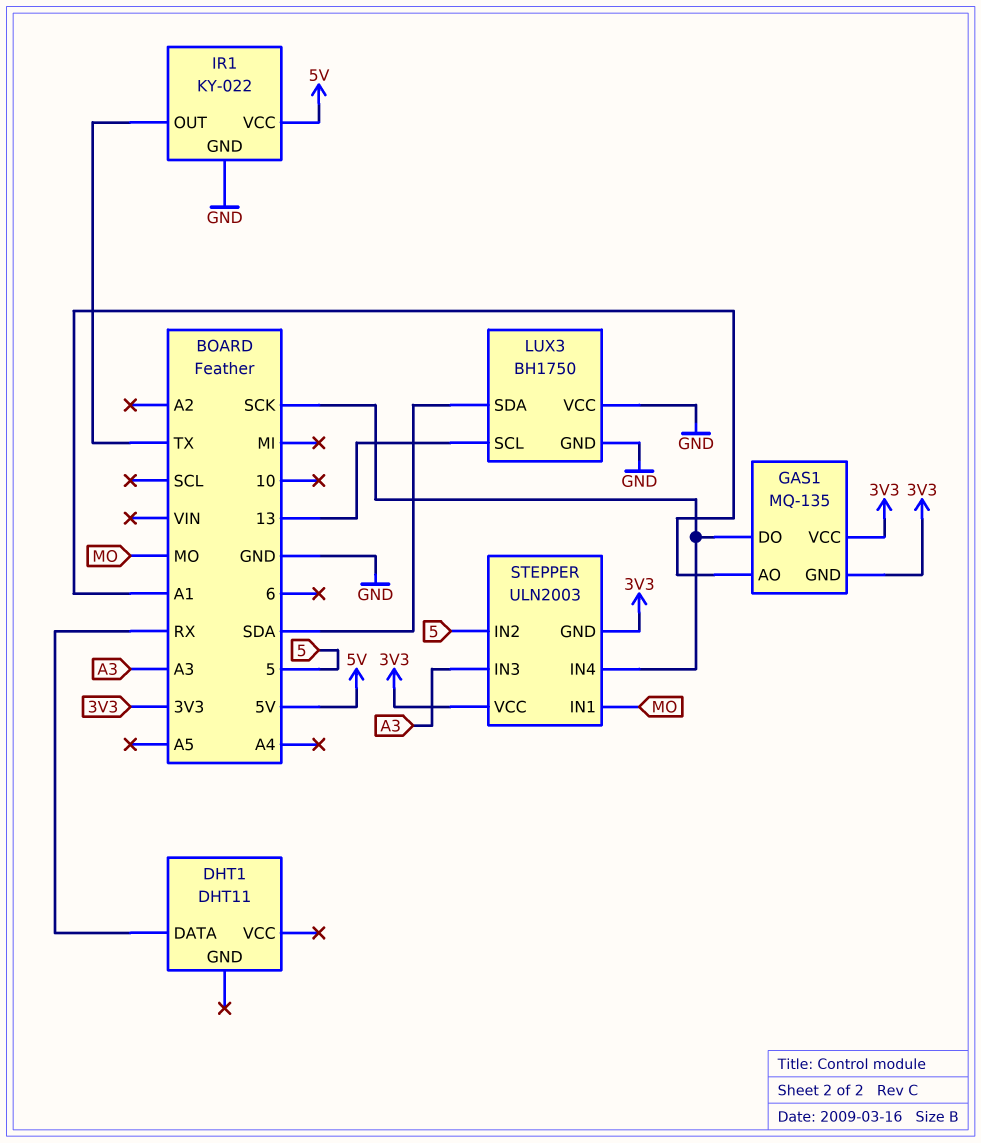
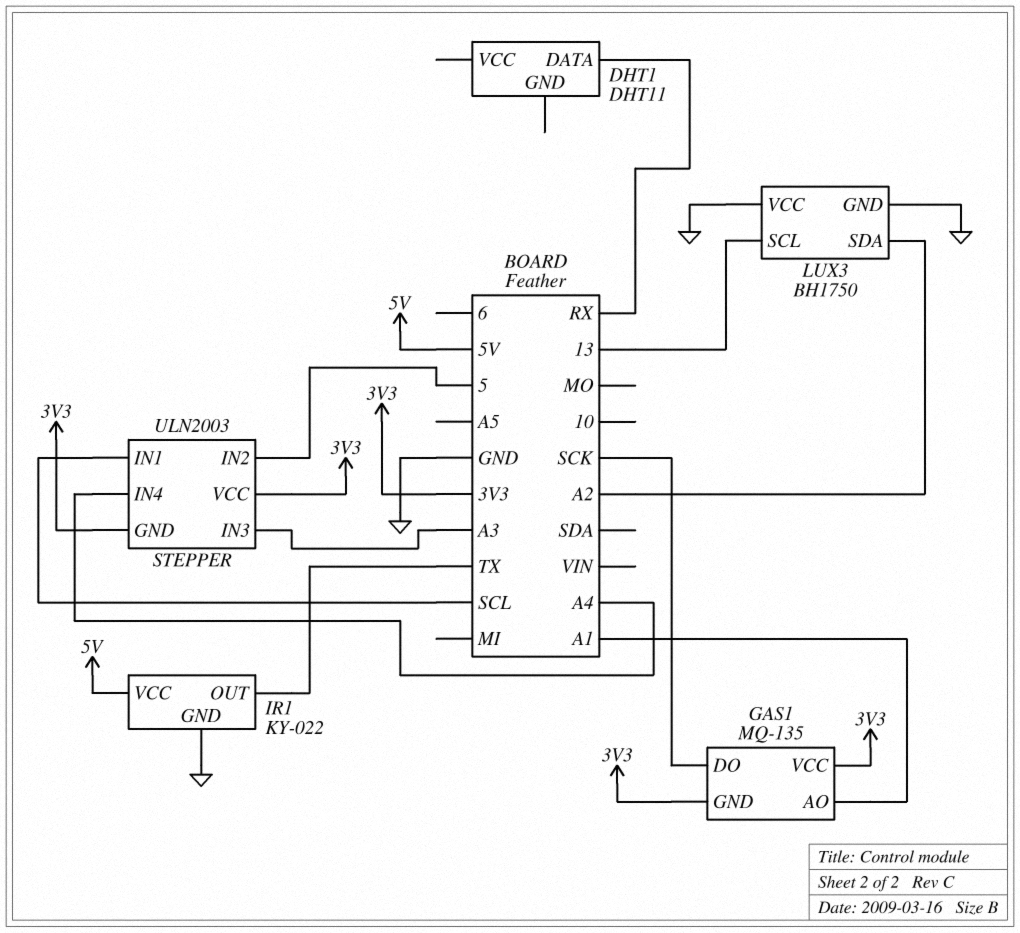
LUX3 pin SDA: SDA -> A2
STEPPER pin IN1: MO -> SCL
STEPPER pin IN4: SCK -> A4

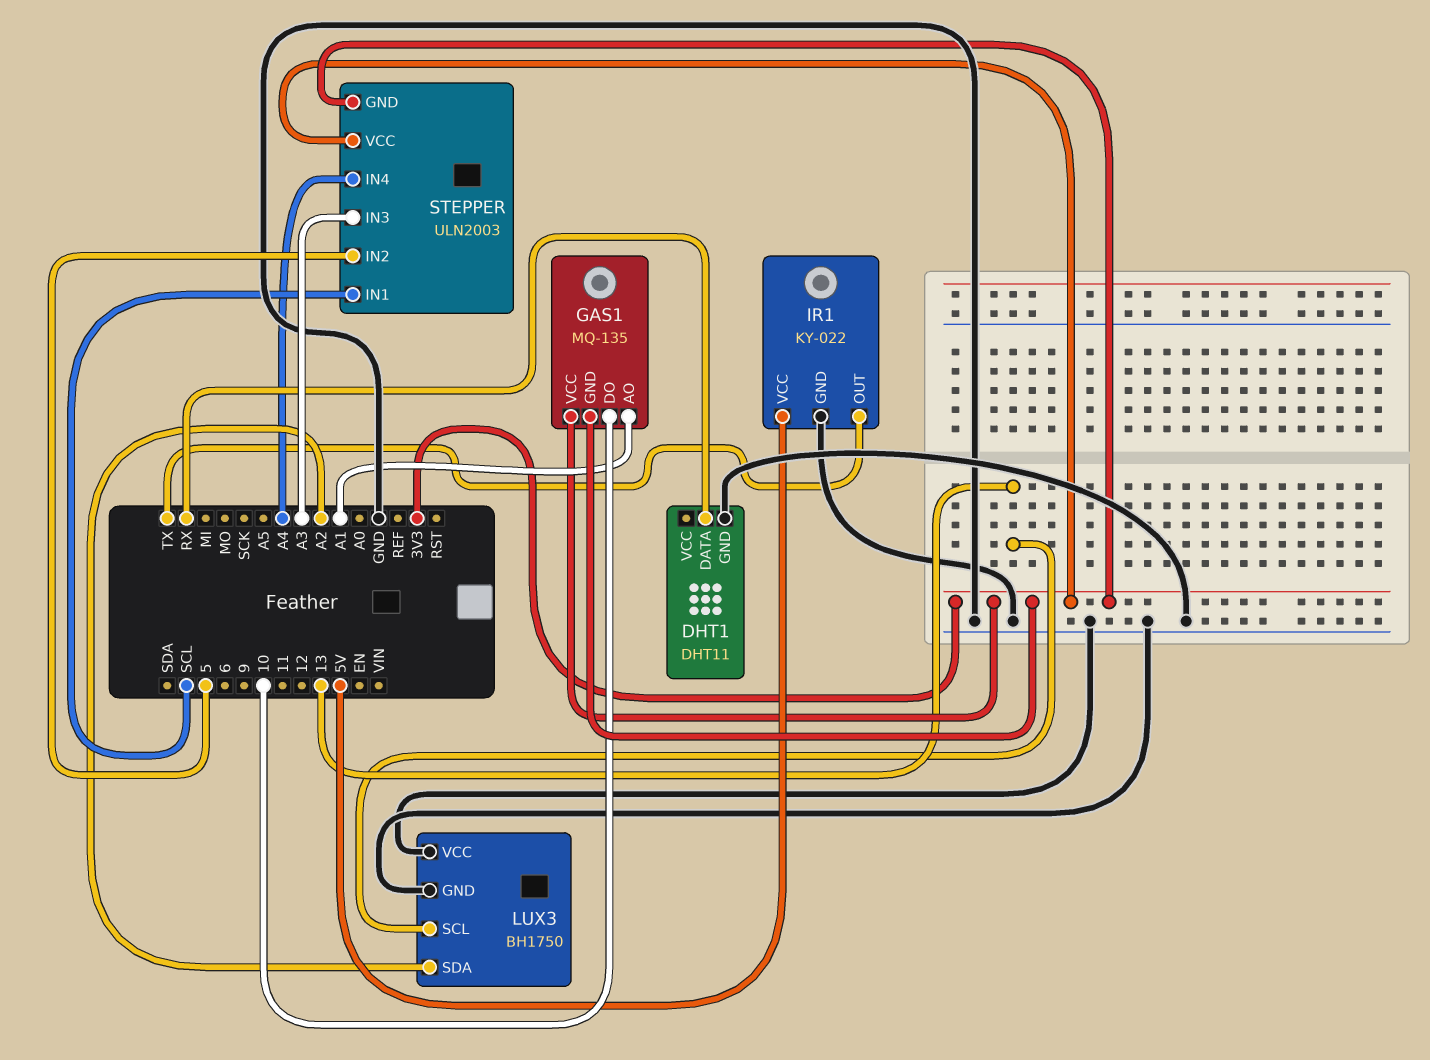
DHT1 pin GND: none -> GND
GAS1 pin DO: SCK -> 10

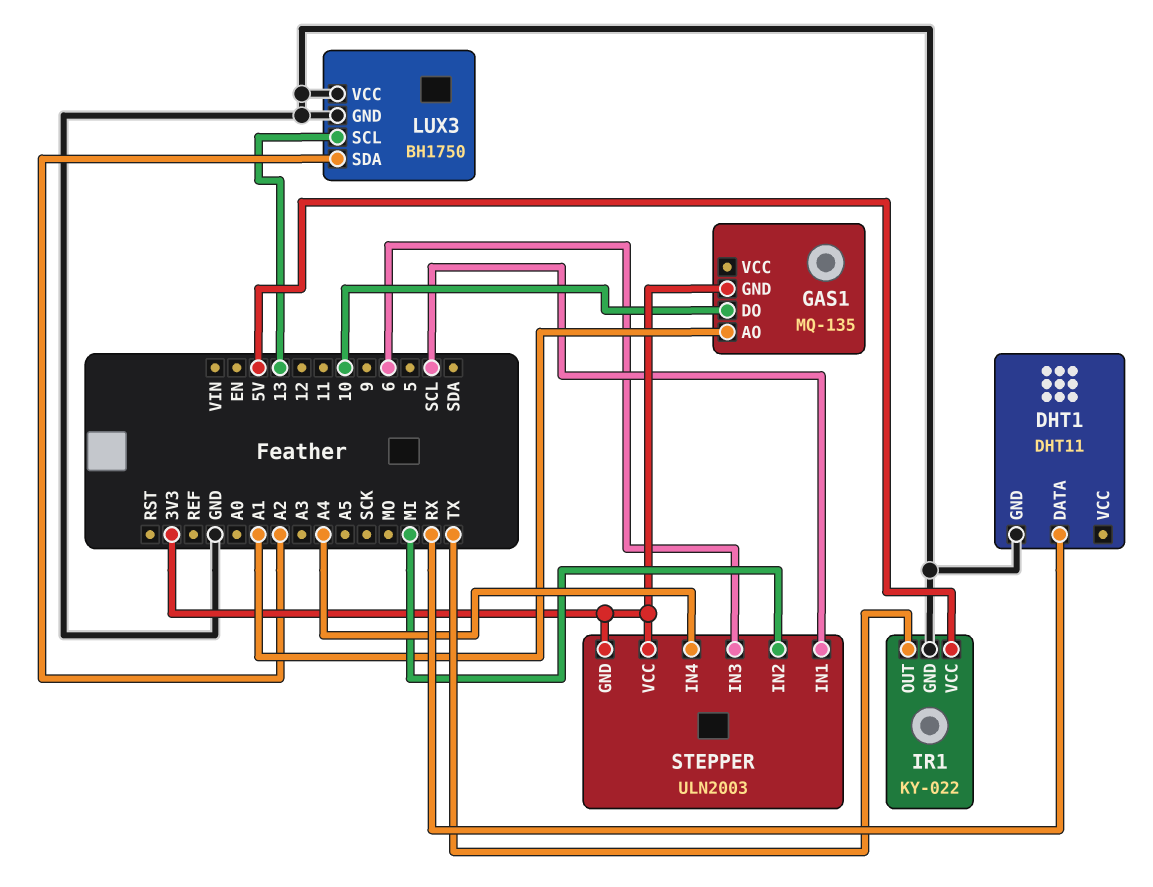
GAS1 pin VCC: 3V3 -> none
STEPPER pin IN2: 5 -> MI
STEPPER pin IN3: A3 -> 6

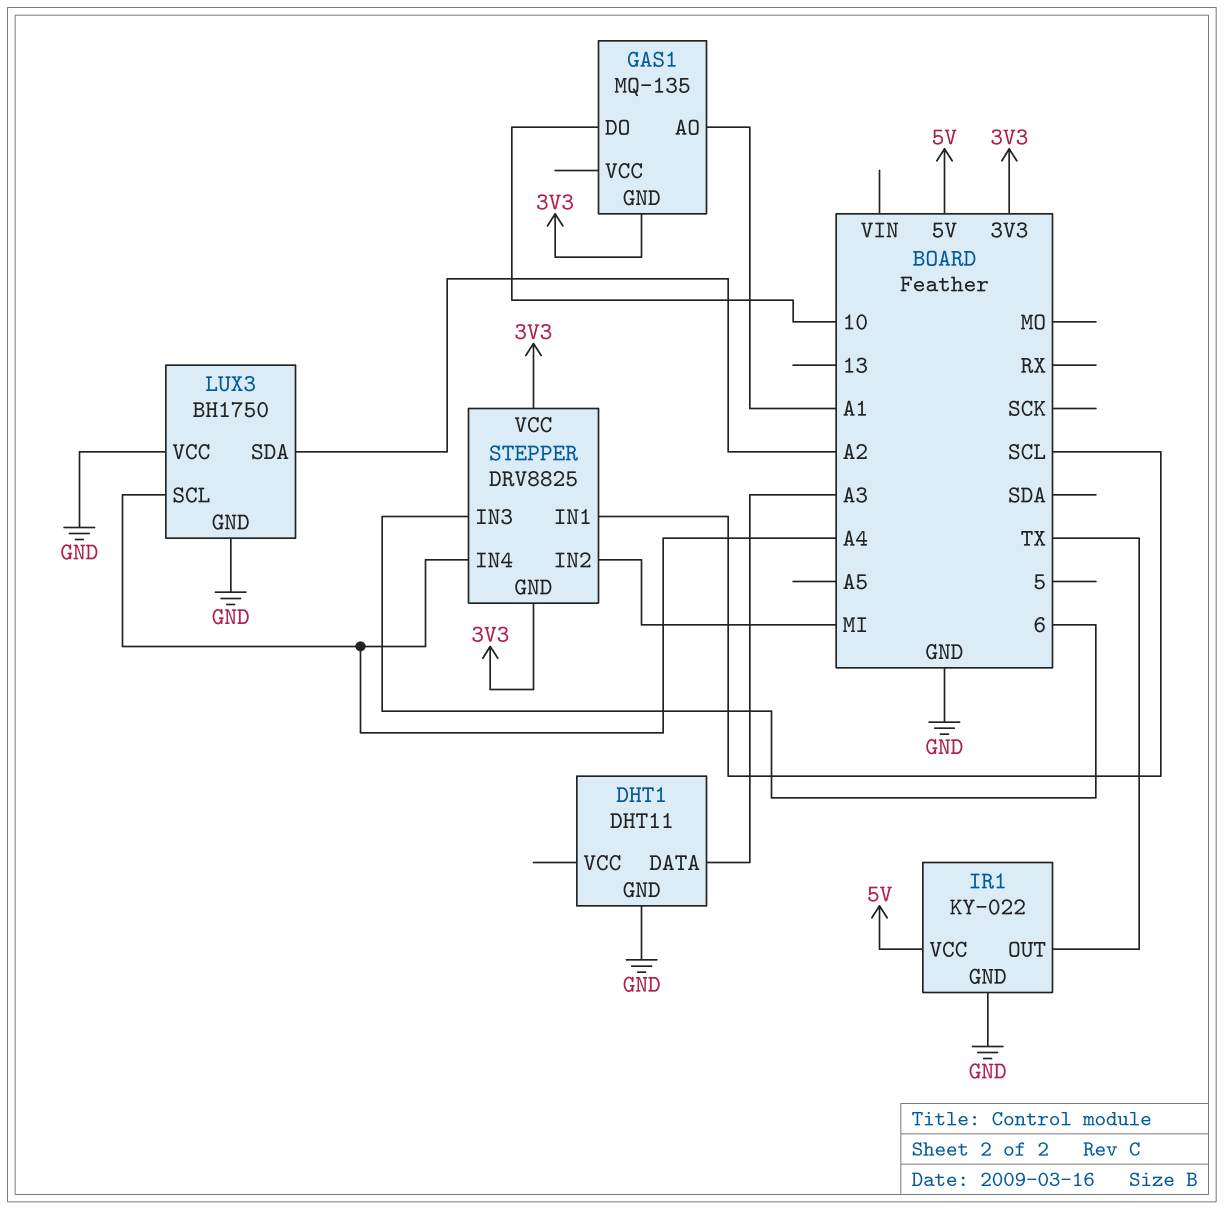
DHT1 pin DATA: RX -> A3
LUX3 pin SCL: 13 -> A4
STEPPER: ULN2003 -> DRV8825

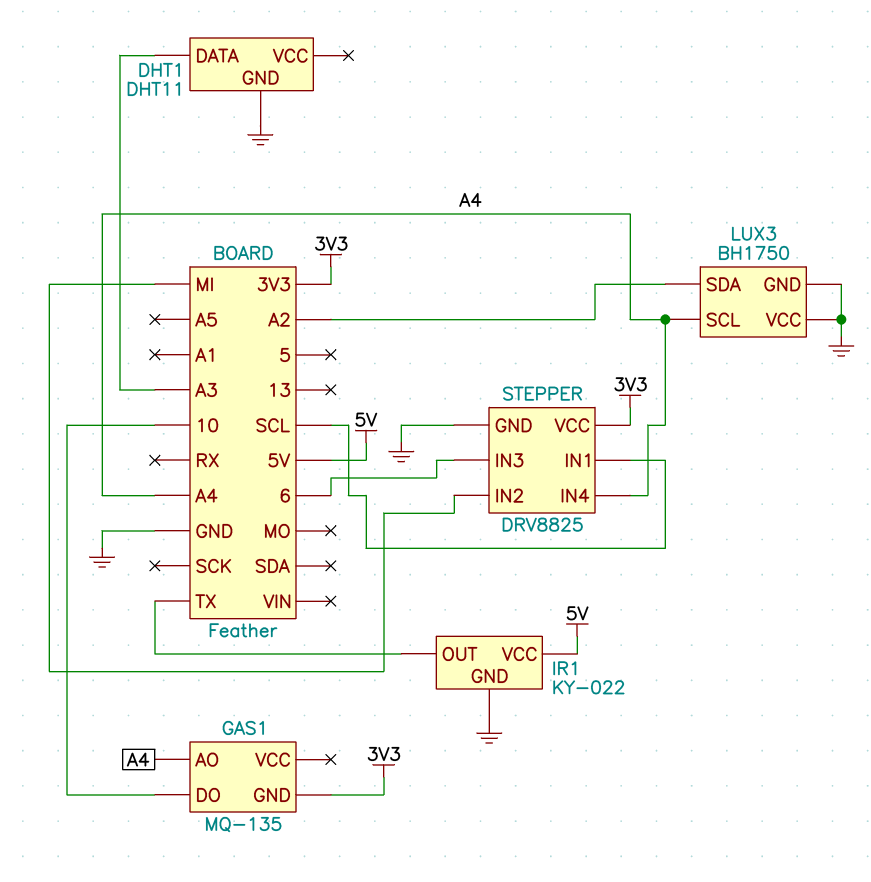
GAS1 pin AO: A1 -> A4
STEPPER pin GND: 3V3 -> GND

